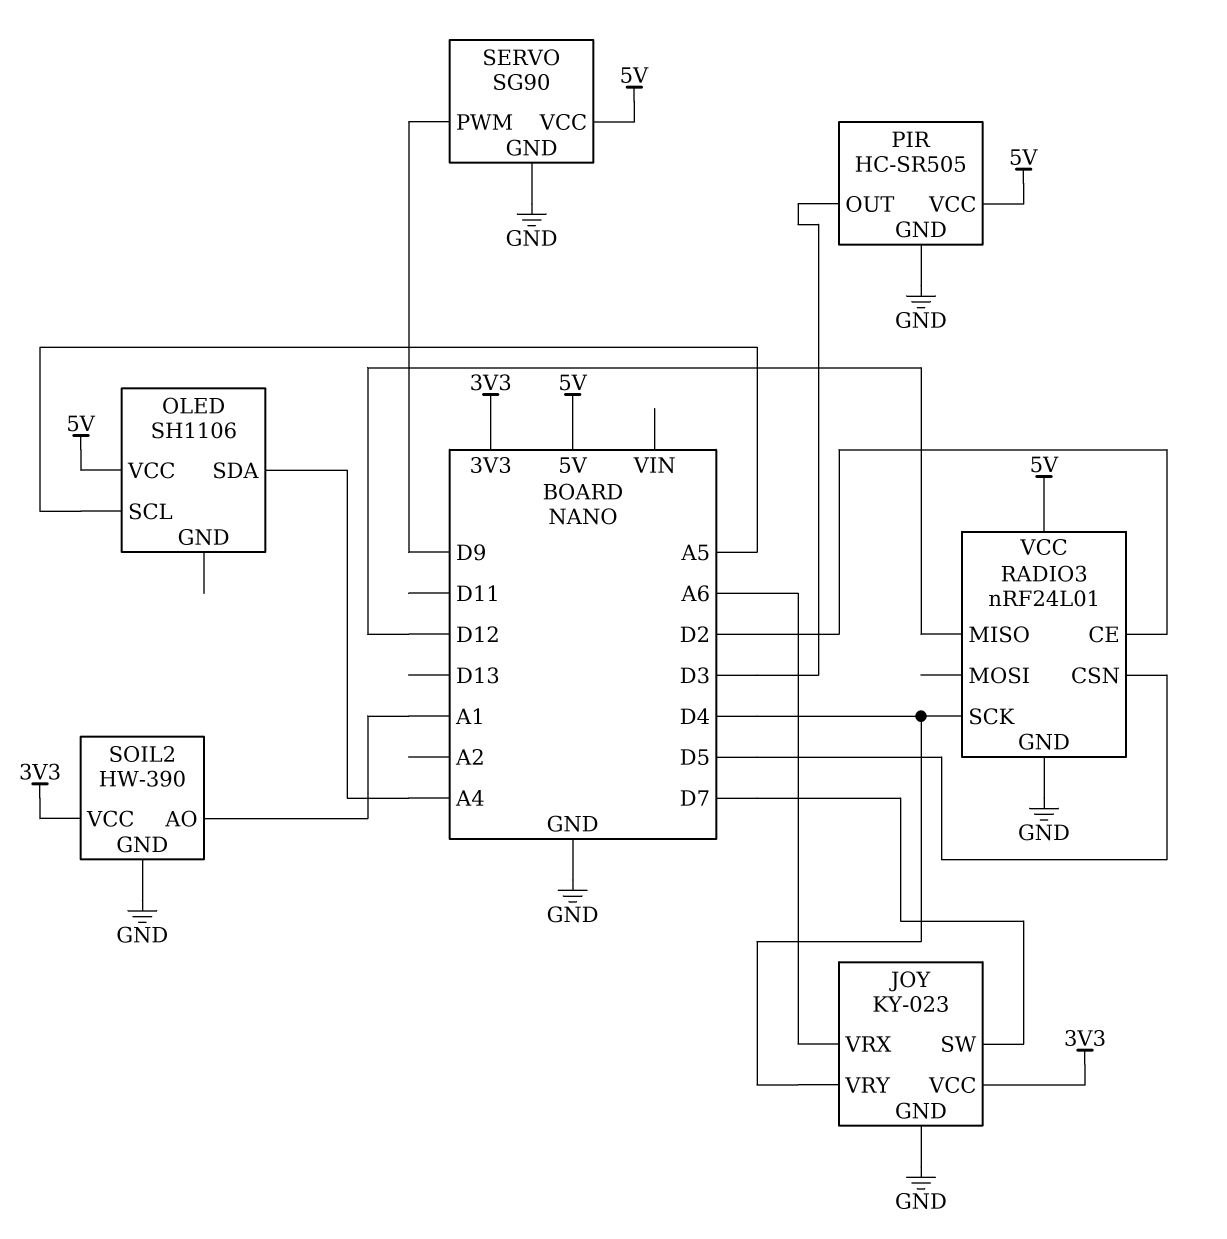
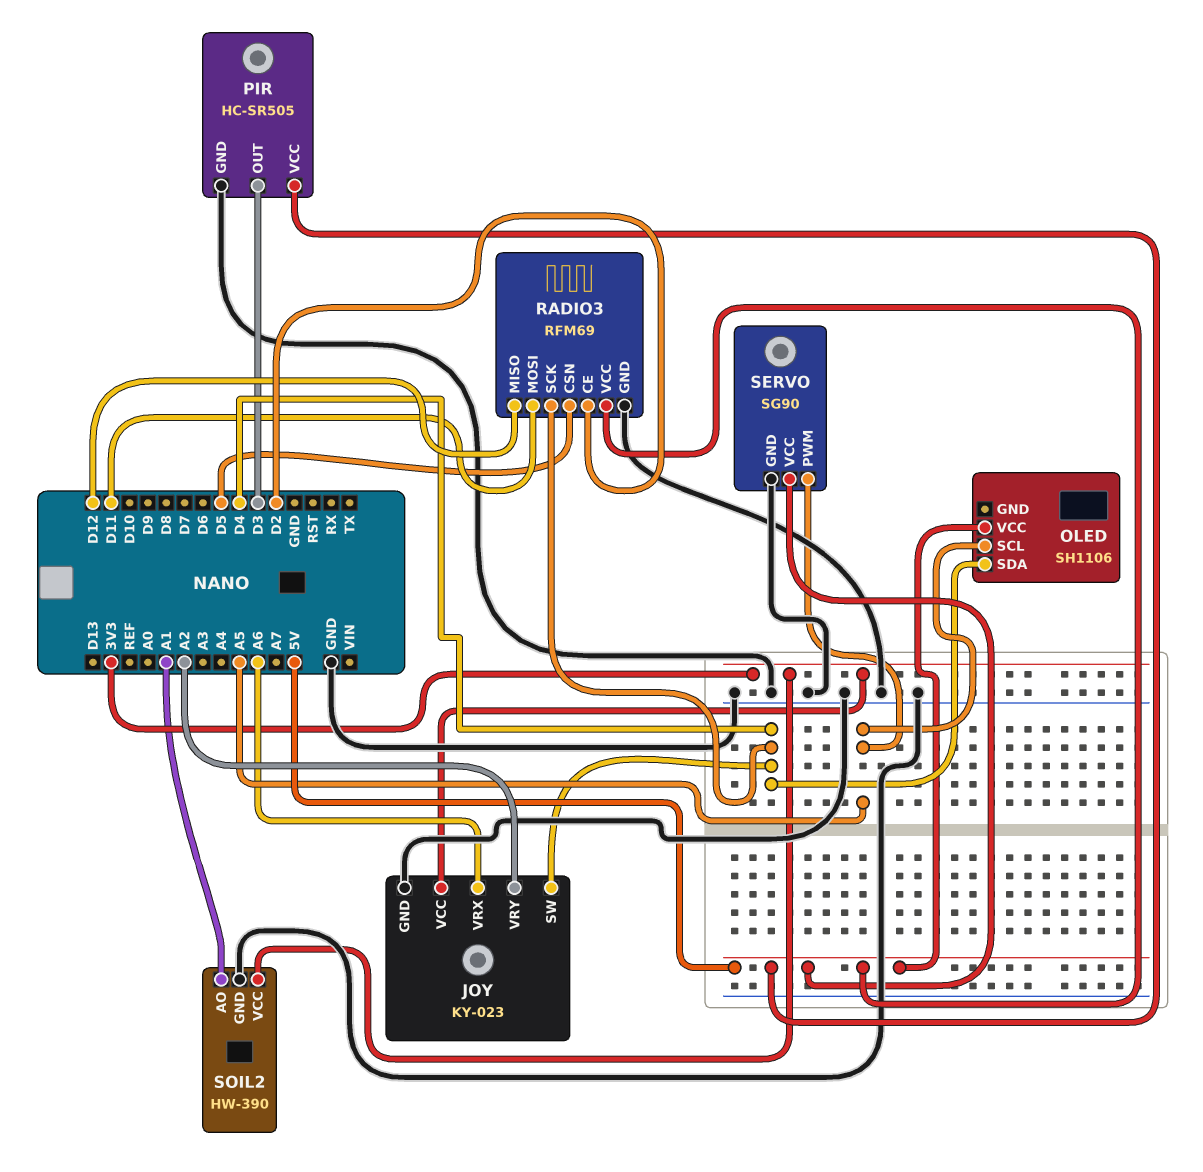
JOY pin SW: D7 -> D4
JOY pin VRY: D4 -> A2
OLED pin SDA: A4 -> D4
RADIO3: nRF24L01 -> RFM69
RADIO3 pin MOSI: none -> D11
SERVO pin PWM: D9 -> A5

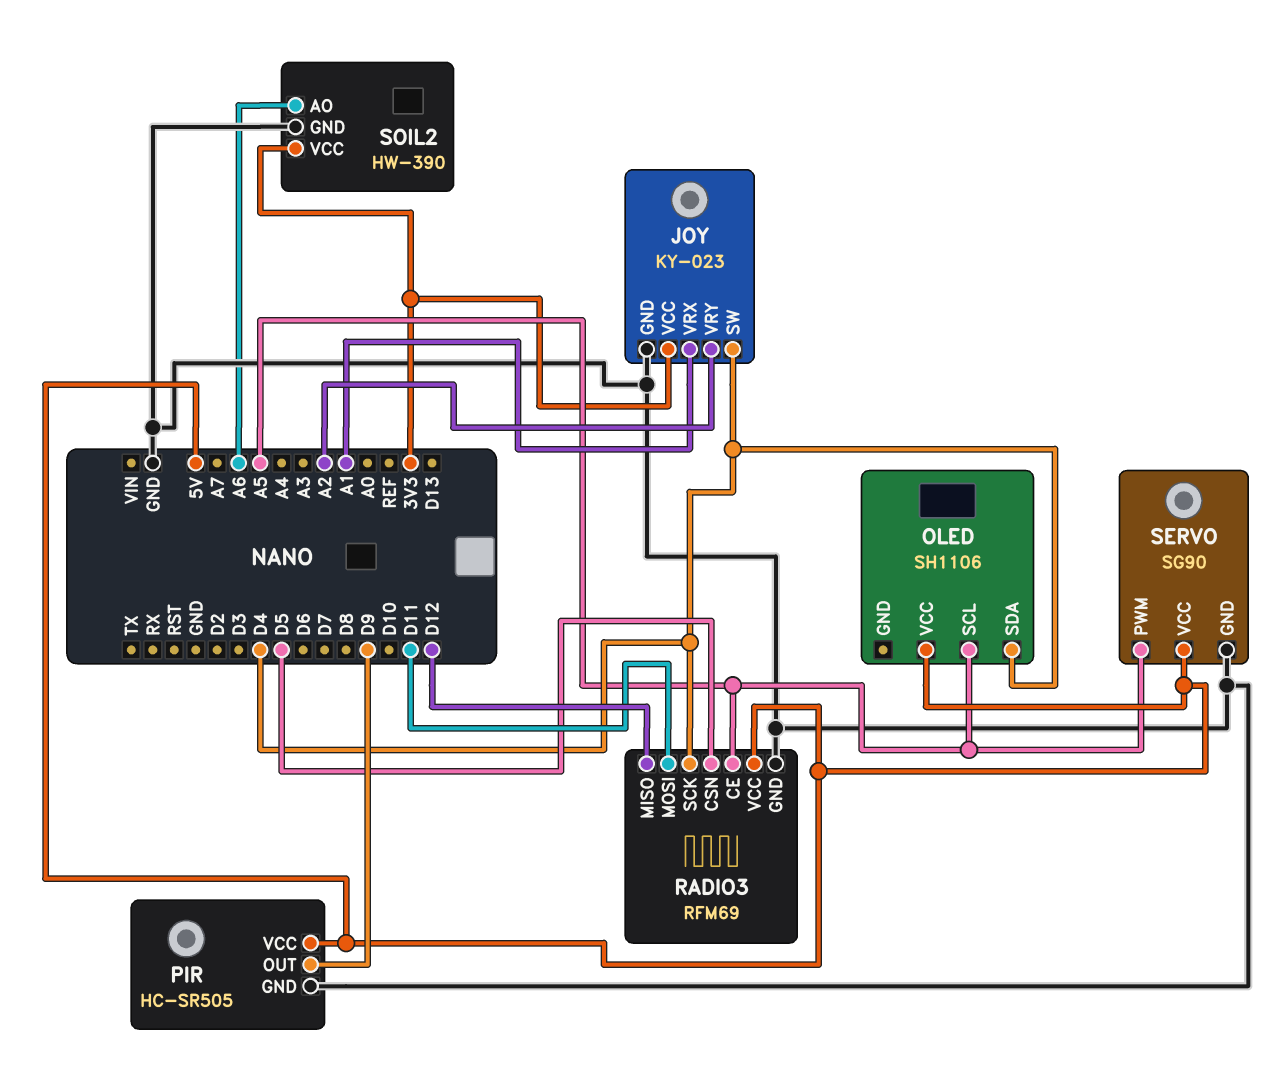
JOY pin VRX: A6 -> A1
PIR pin OUT: D3 -> D9
RADIO3 pin CE: D2 -> A5
SOIL2 pin AO: A1 -> A6

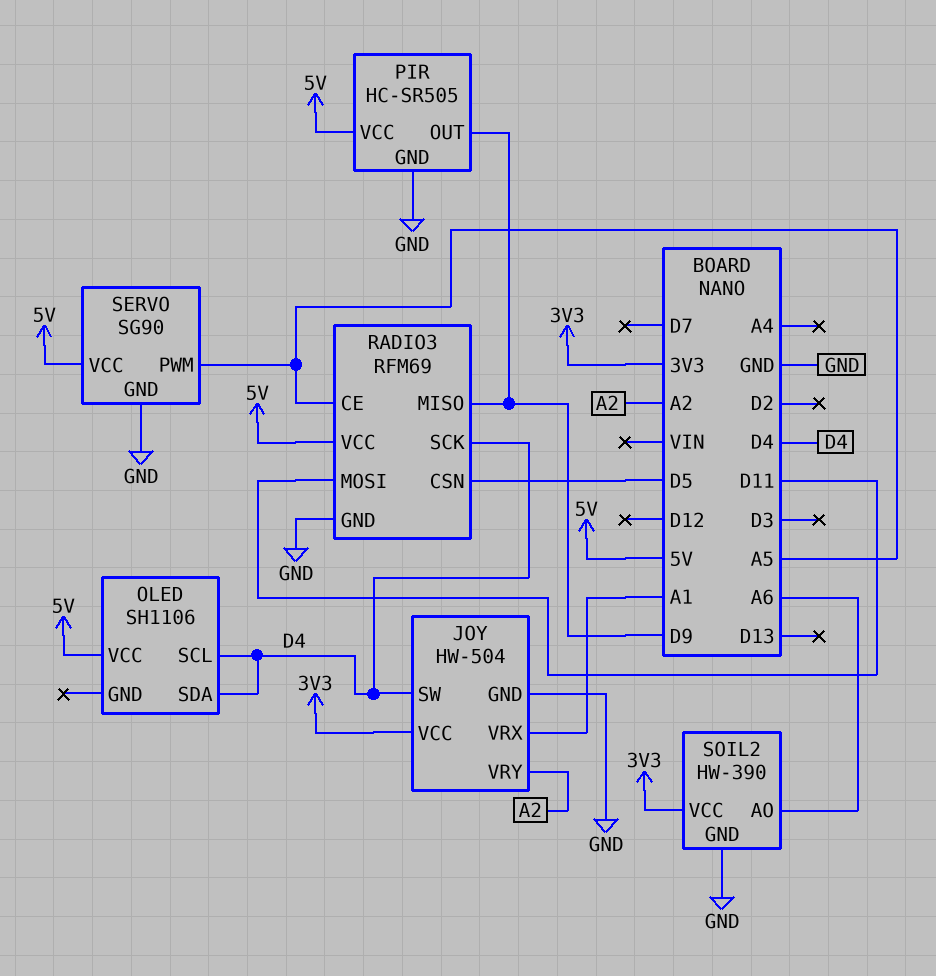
JOY: KY-023 -> HW-504
OLED pin SCL: A5 -> D4
RADIO3 pin MISO: D12 -> D9

